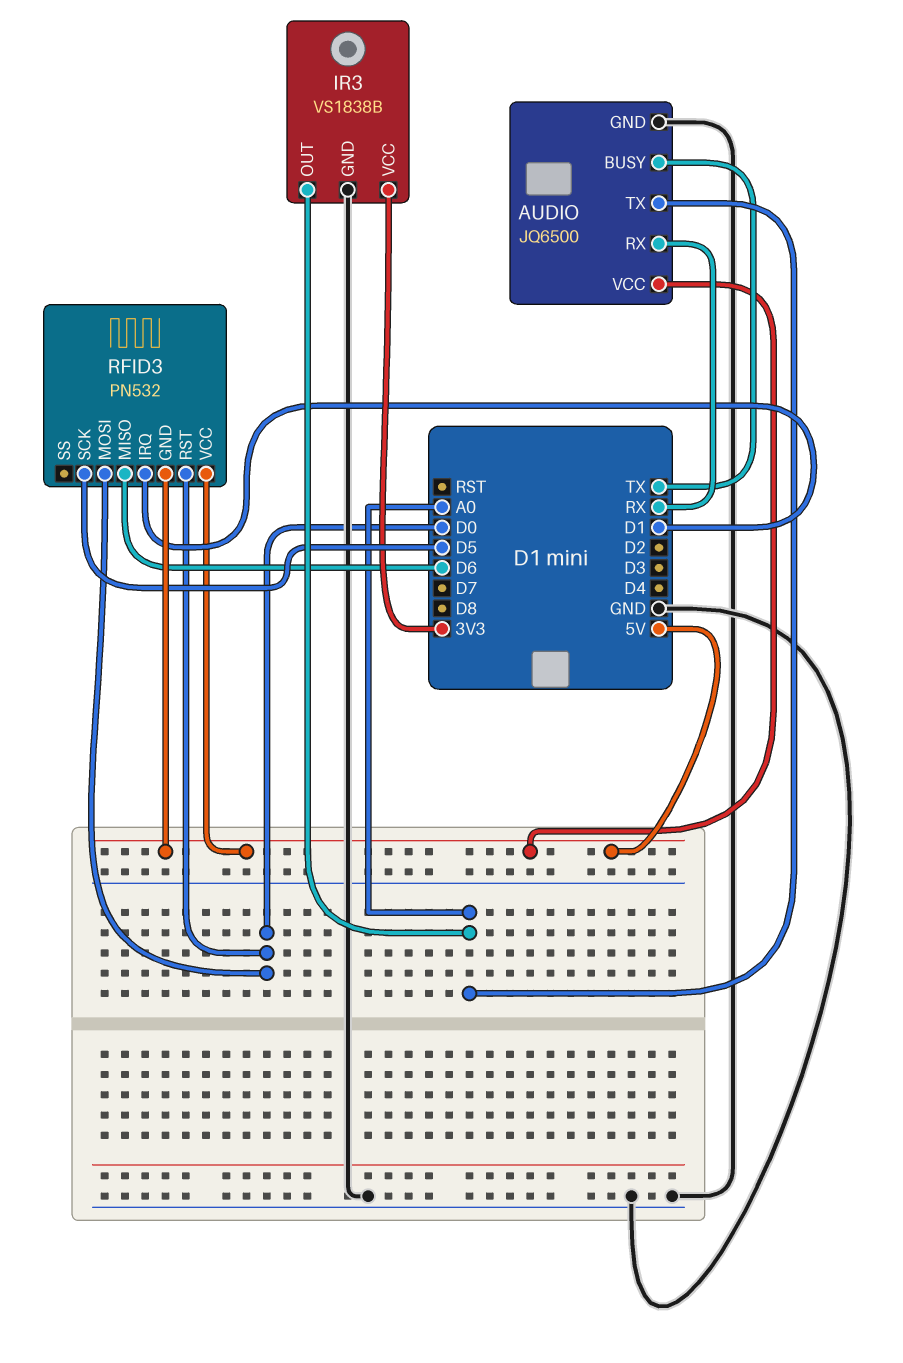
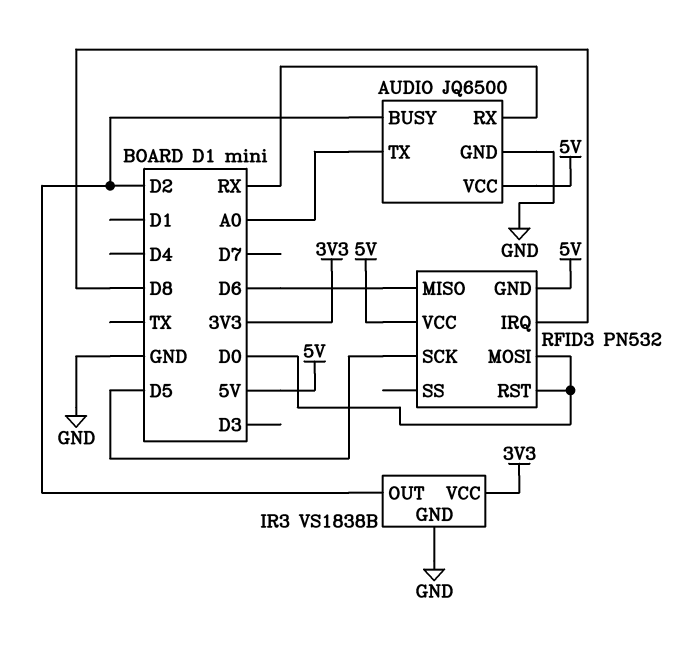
AUDIO pin BUSY: TX -> D2
IR3 pin OUT: A0 -> D2
RFID3 pin IRQ: D1 -> D8

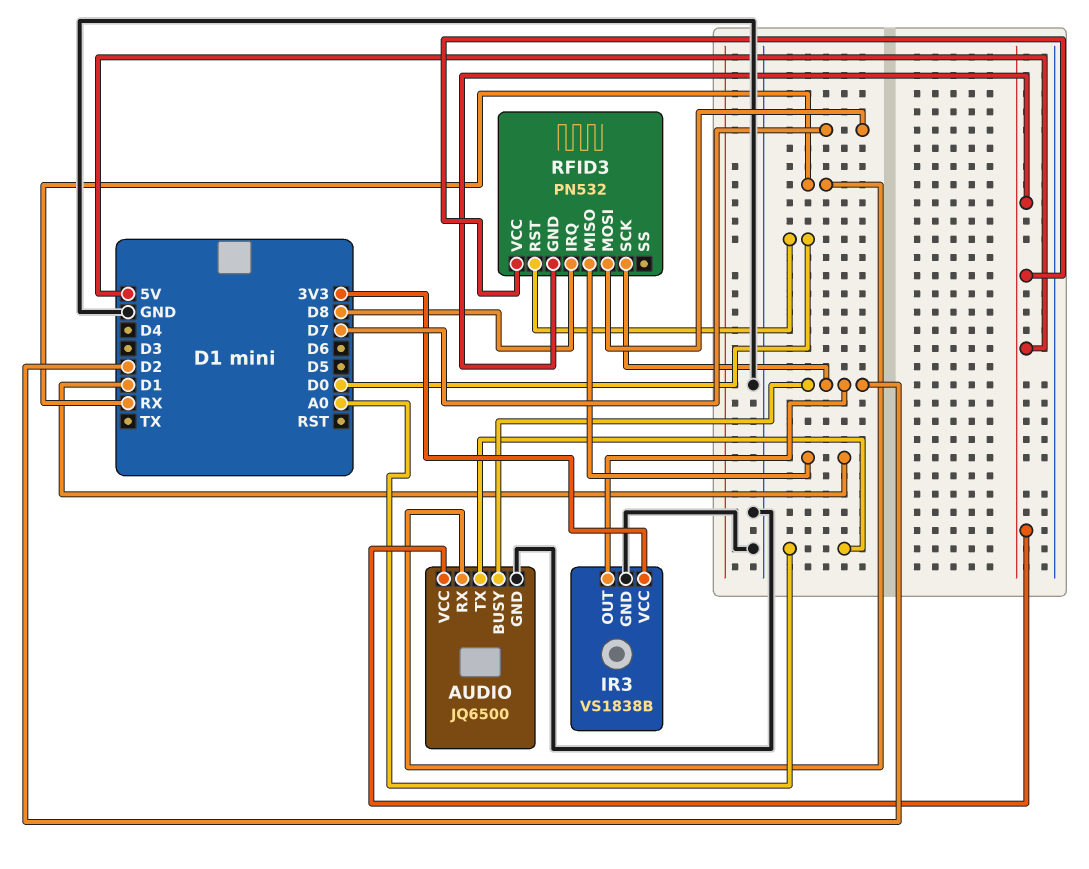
RFID3 pin MISO: D6 -> D1
RFID3 pin MOSI: D0 -> D7
RFID3 pin SCK: D5 -> D2

